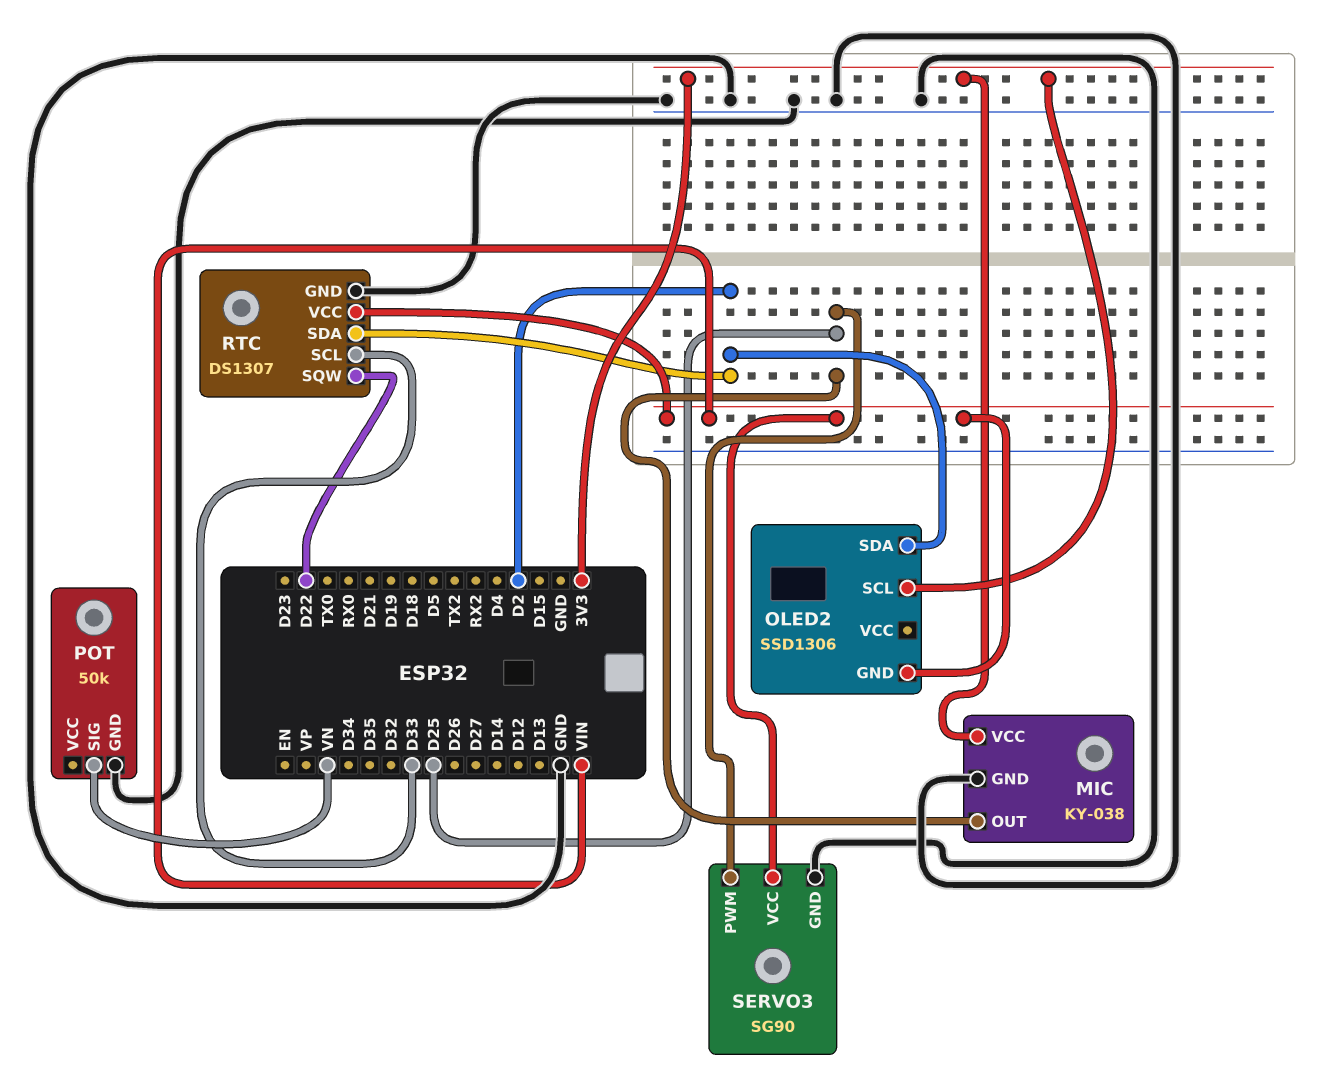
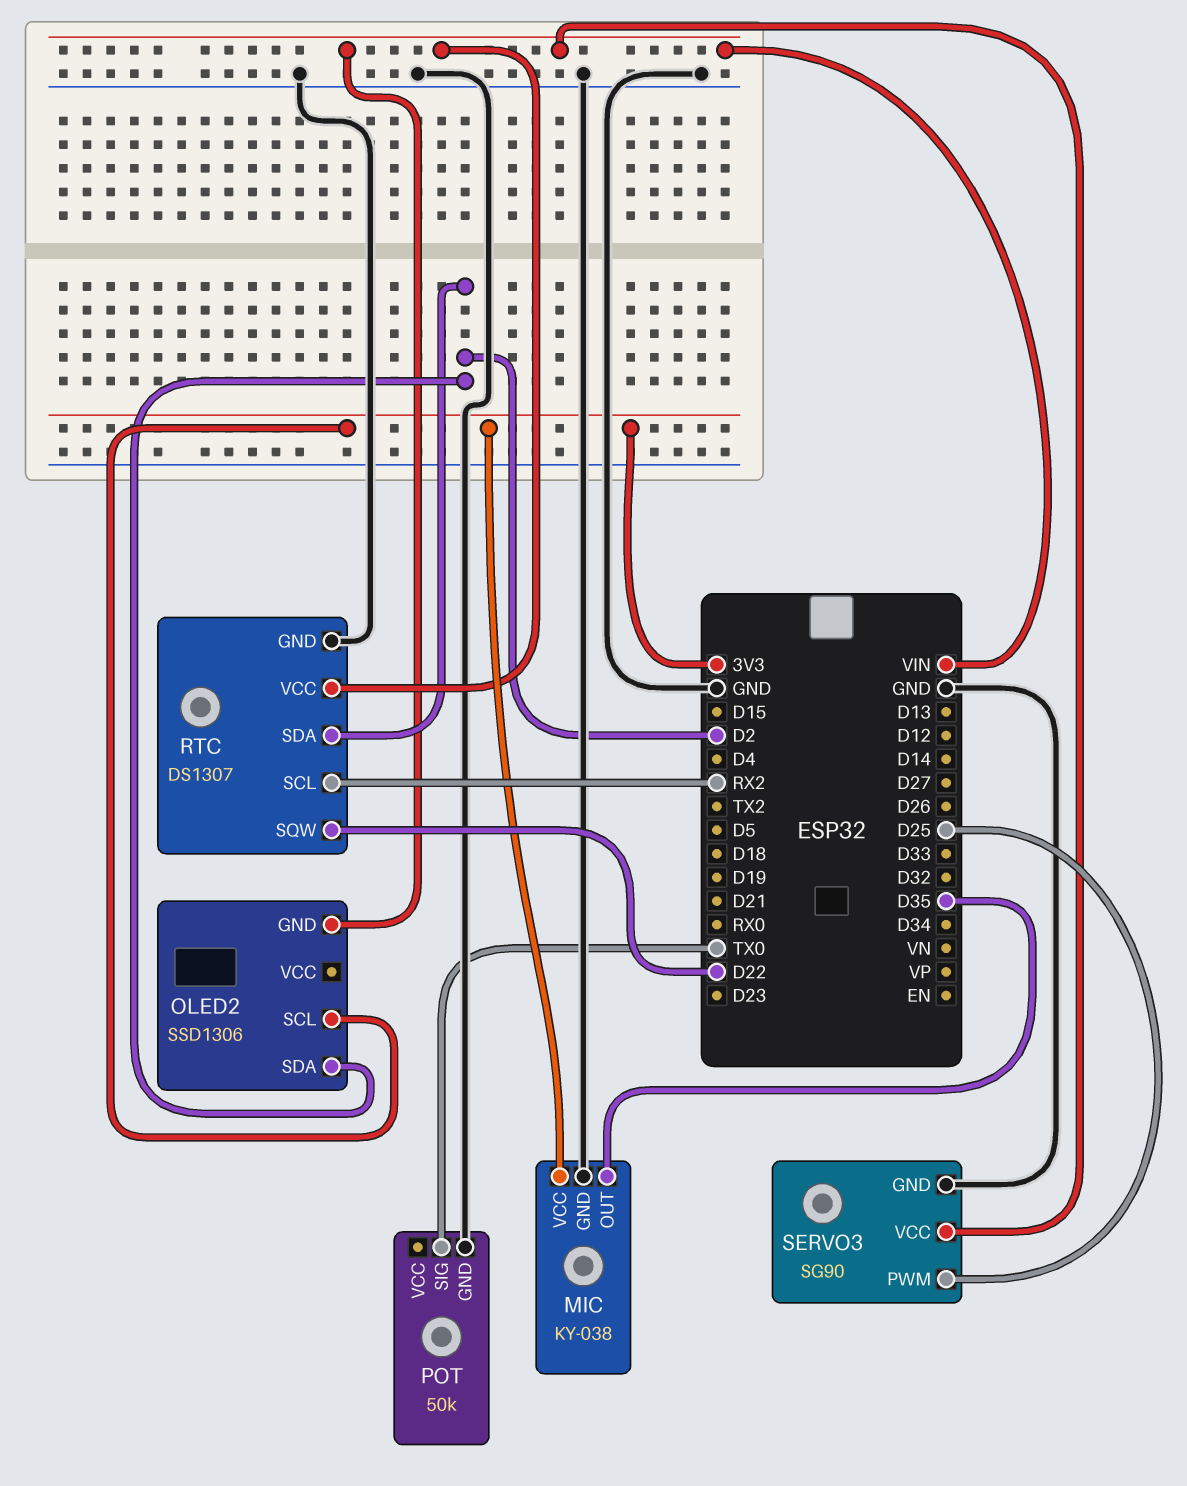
MIC pin OUT: D25 -> D35
POT pin SIG: VN -> TX0
RTC pin SCL: D33 -> RX2

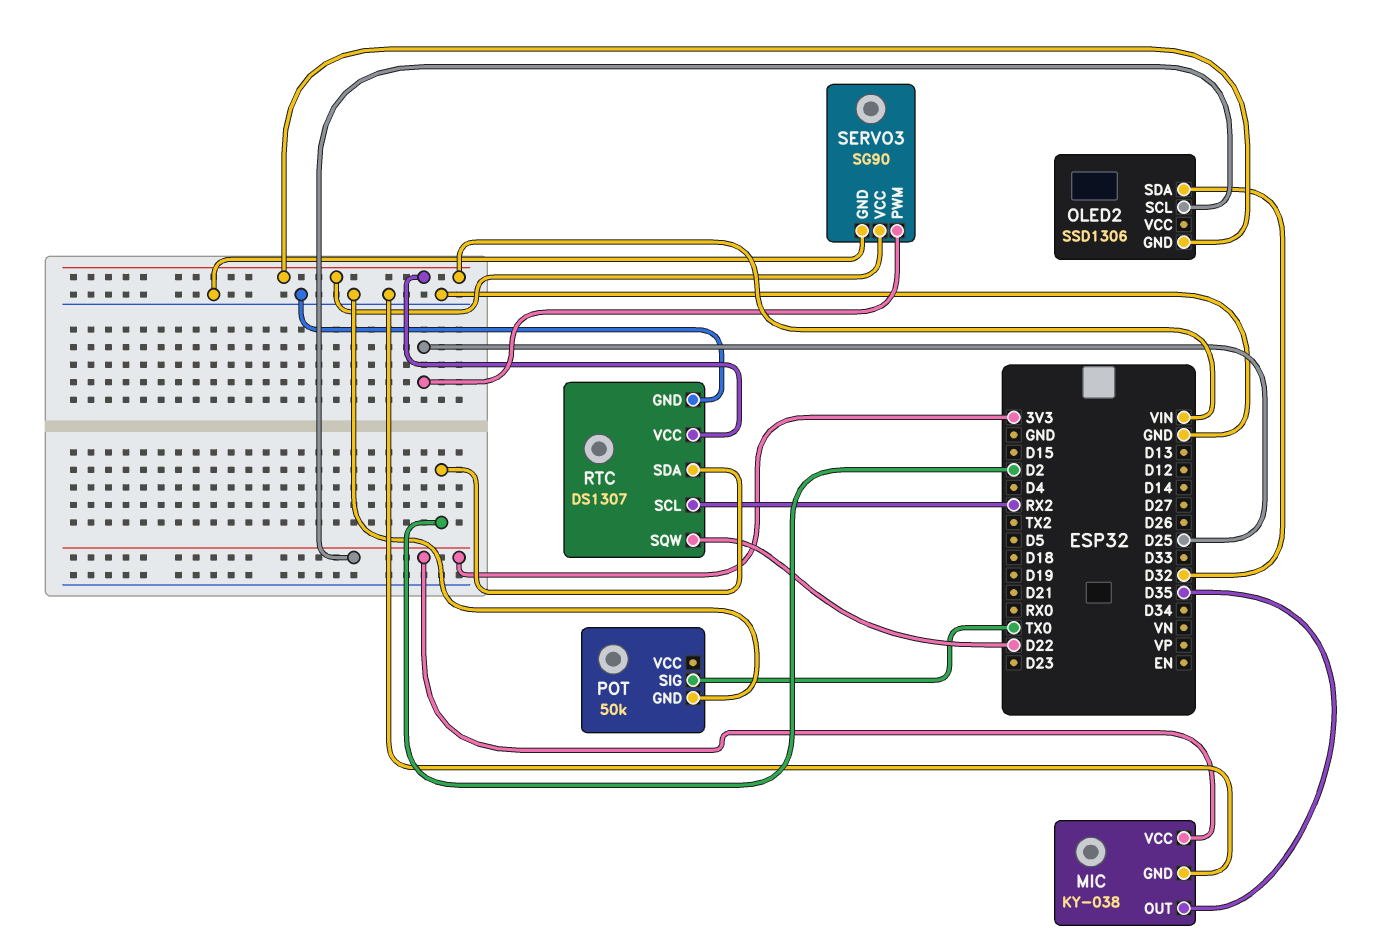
OLED2 pin SDA: D2 -> D32

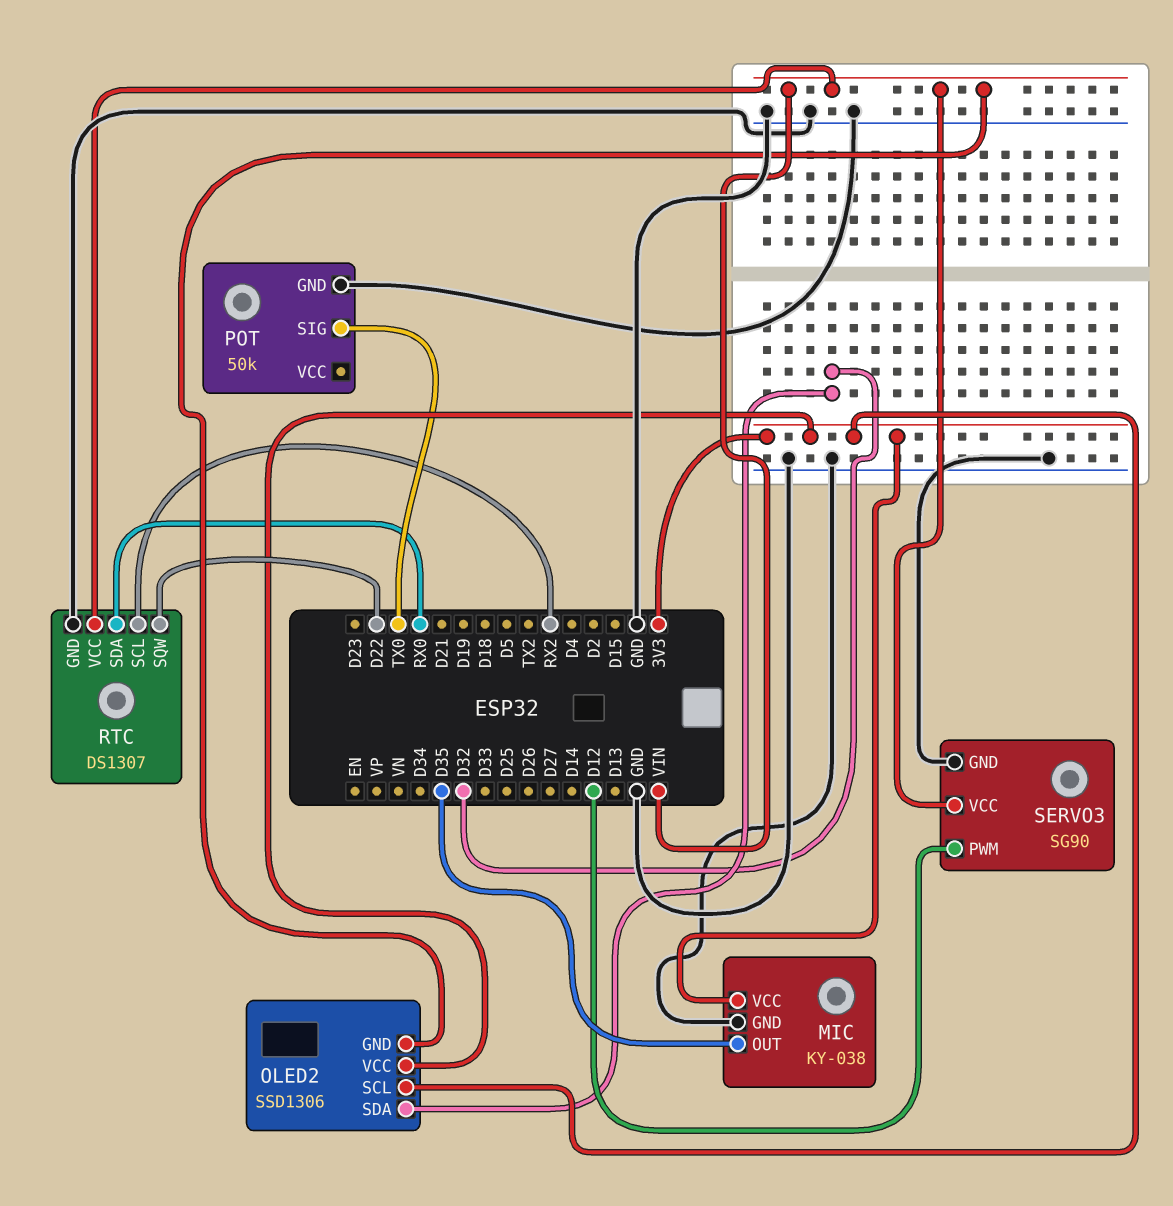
OLED2 pin VCC: none -> 3V3
RTC pin SDA: D2 -> RX0
SERVO3 pin PWM: D25 -> D12

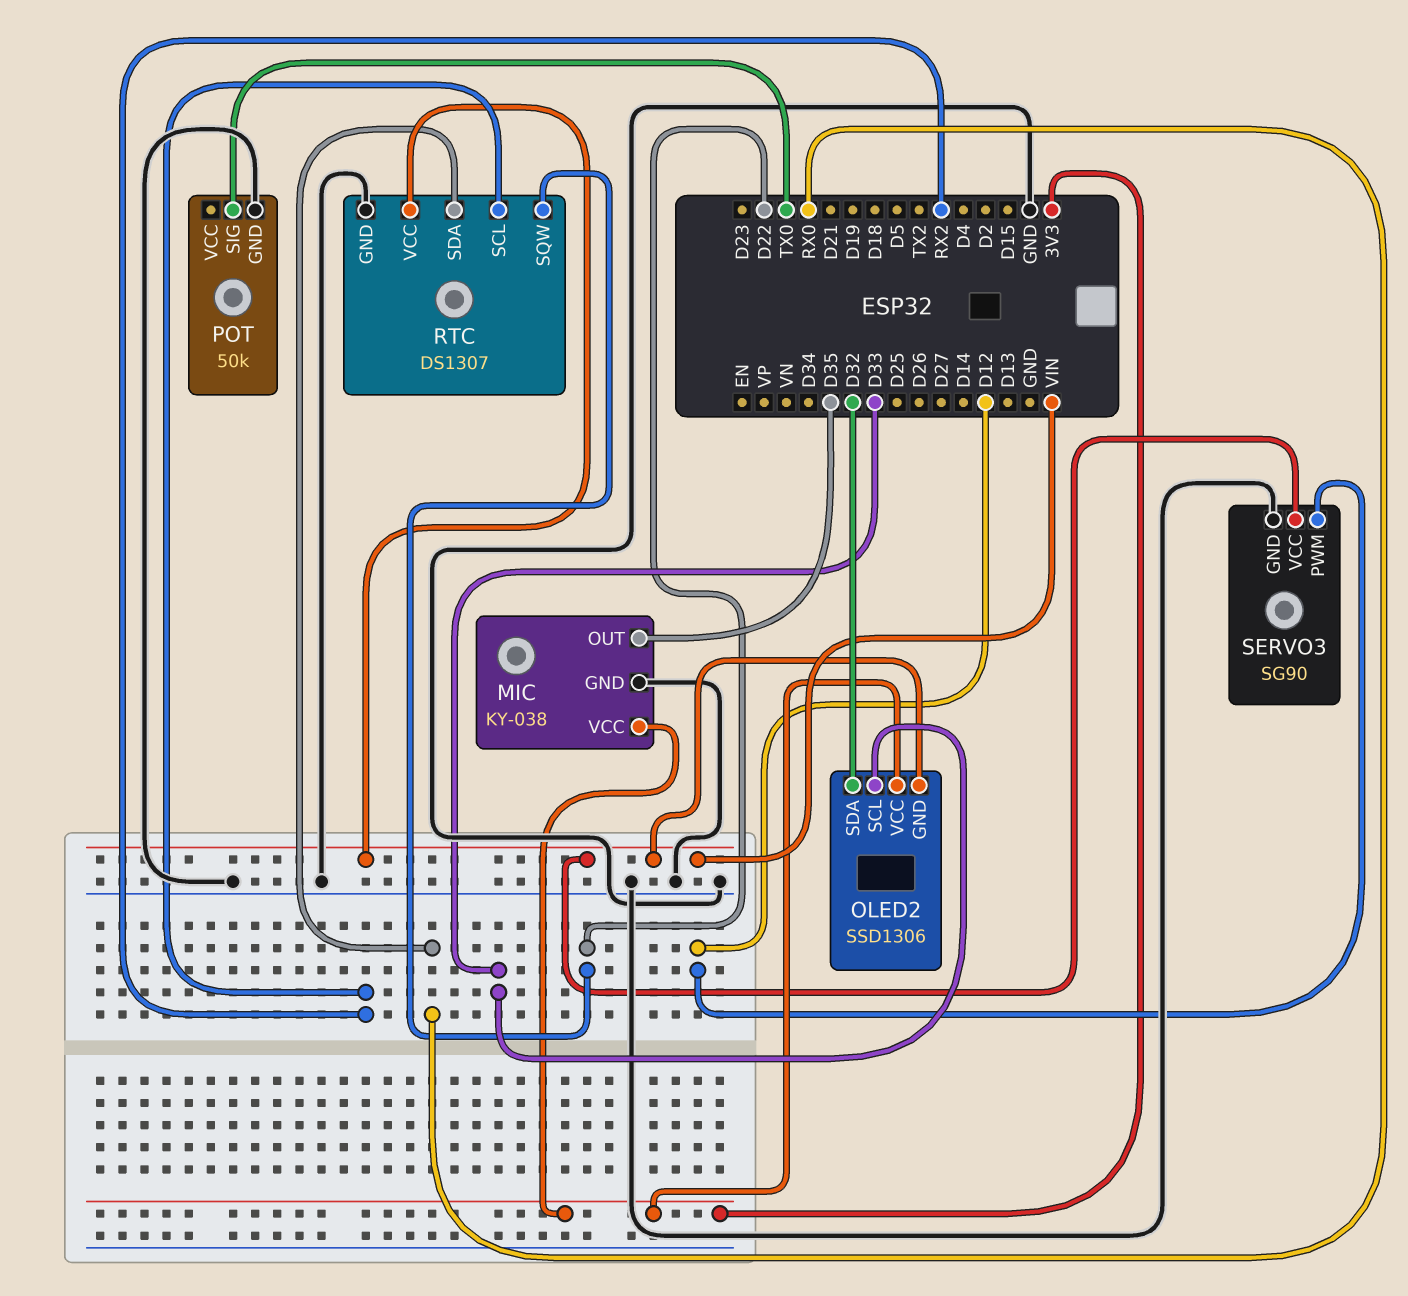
OLED2 pin SCL: 3V3 -> D33

